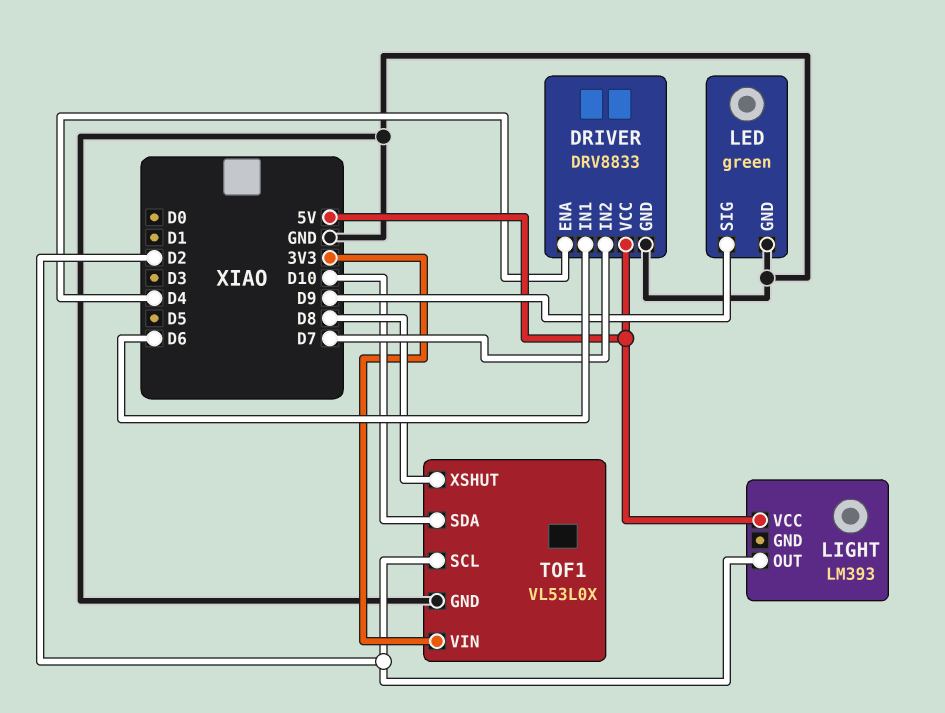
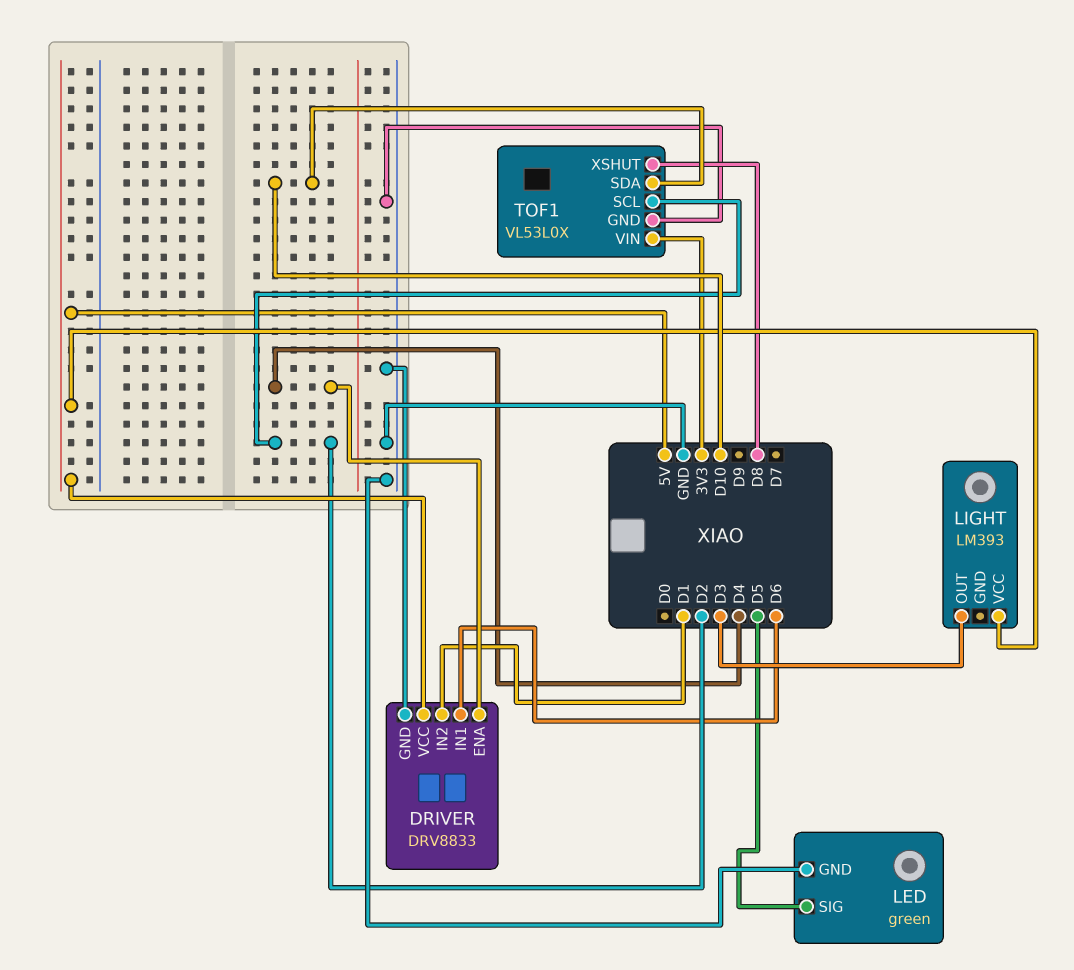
DRIVER pin IN2: D7 -> D1
LED pin SIG: D9 -> D5
LIGHT pin OUT: D2 -> D3

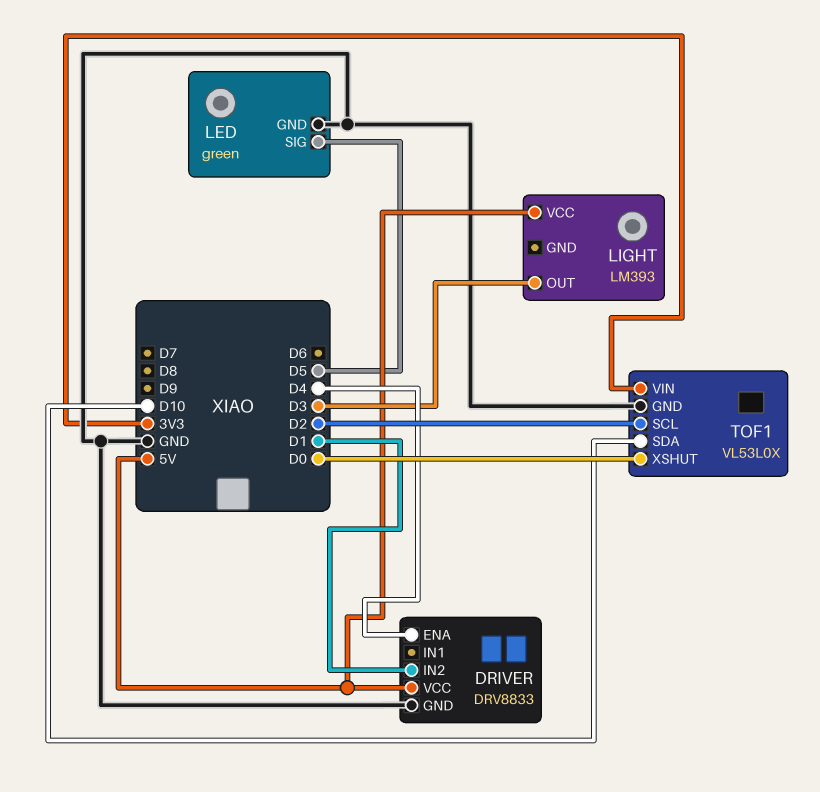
DRIVER pin IN1: D6 -> none
TOF1 pin XSHUT: D8 -> D0

